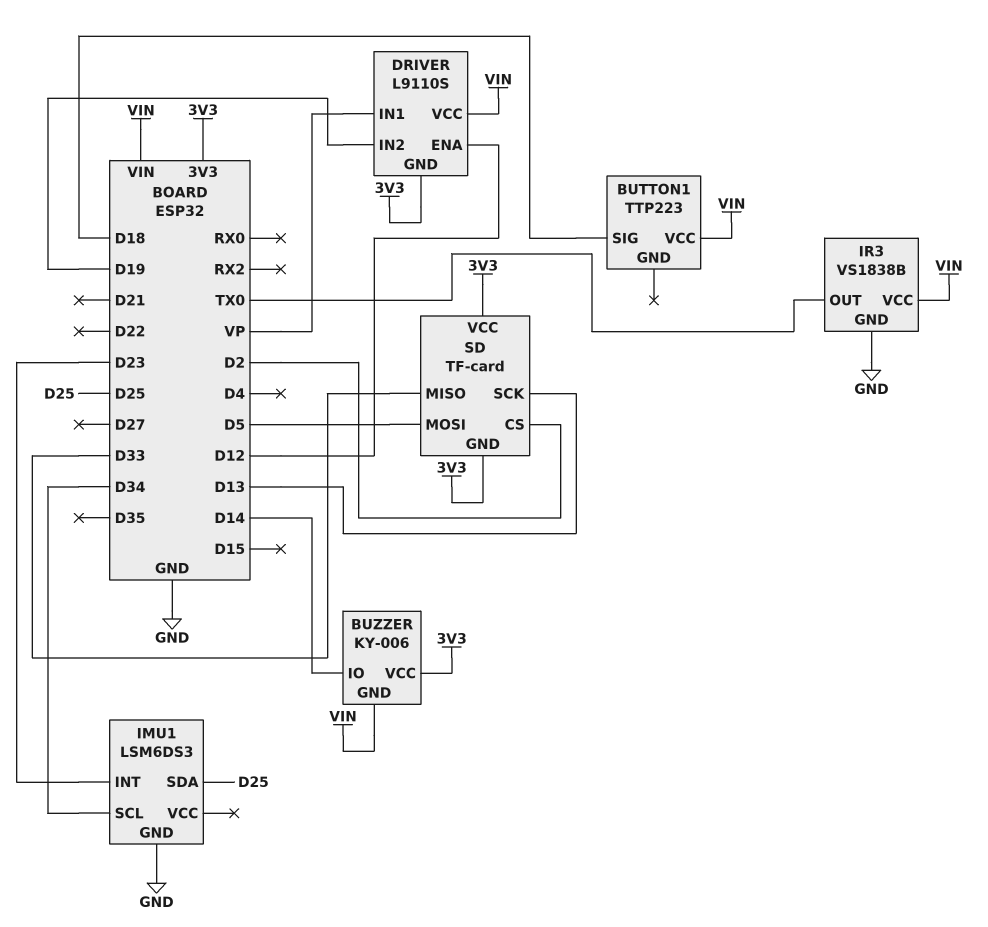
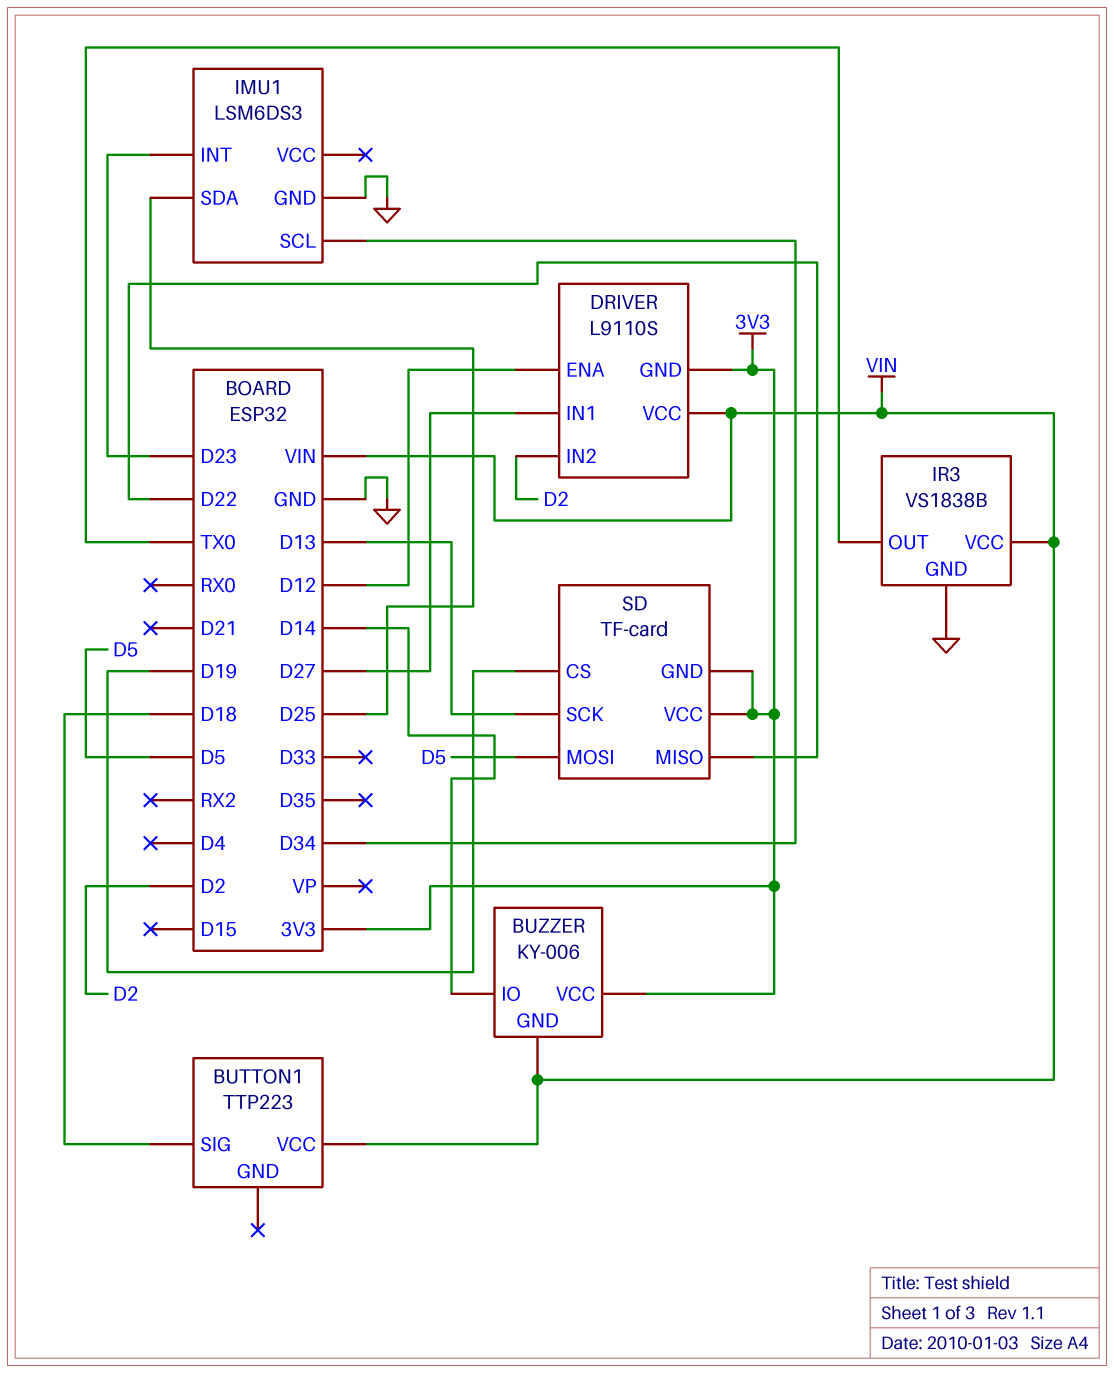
DRIVER pin IN1: VP -> D27
DRIVER pin IN2: D19 -> D2
SD pin CS: D2 -> D19
SD pin MISO: D33 -> D22

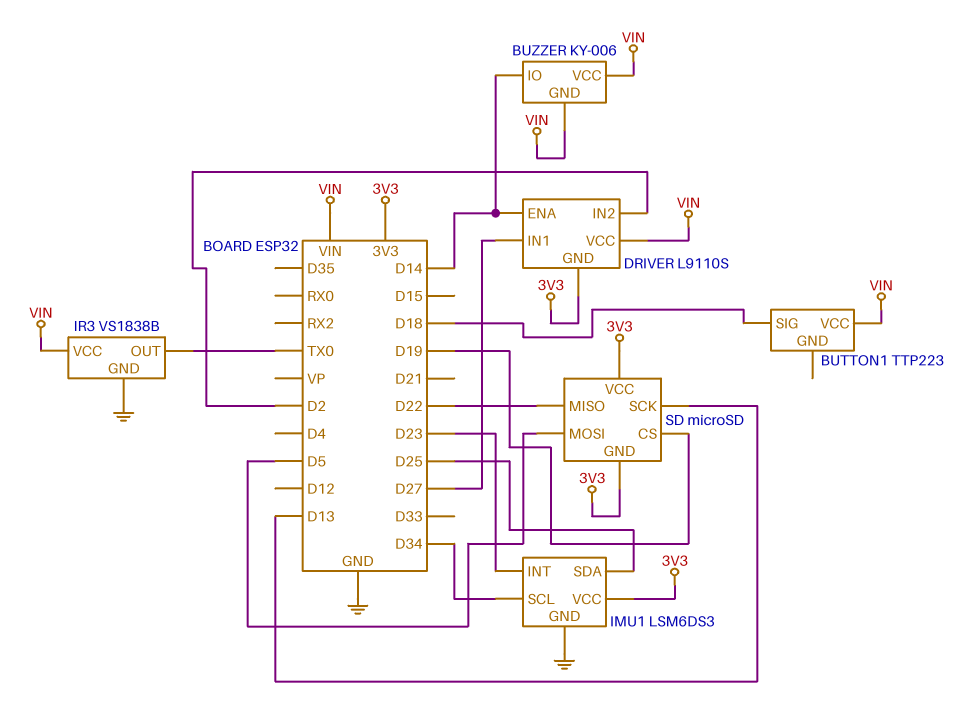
BUZZER pin VCC: 3V3 -> VIN
DRIVER pin ENA: D12 -> D14
IMU1 pin VCC: none -> 3V3
SD: TF-card -> microSD

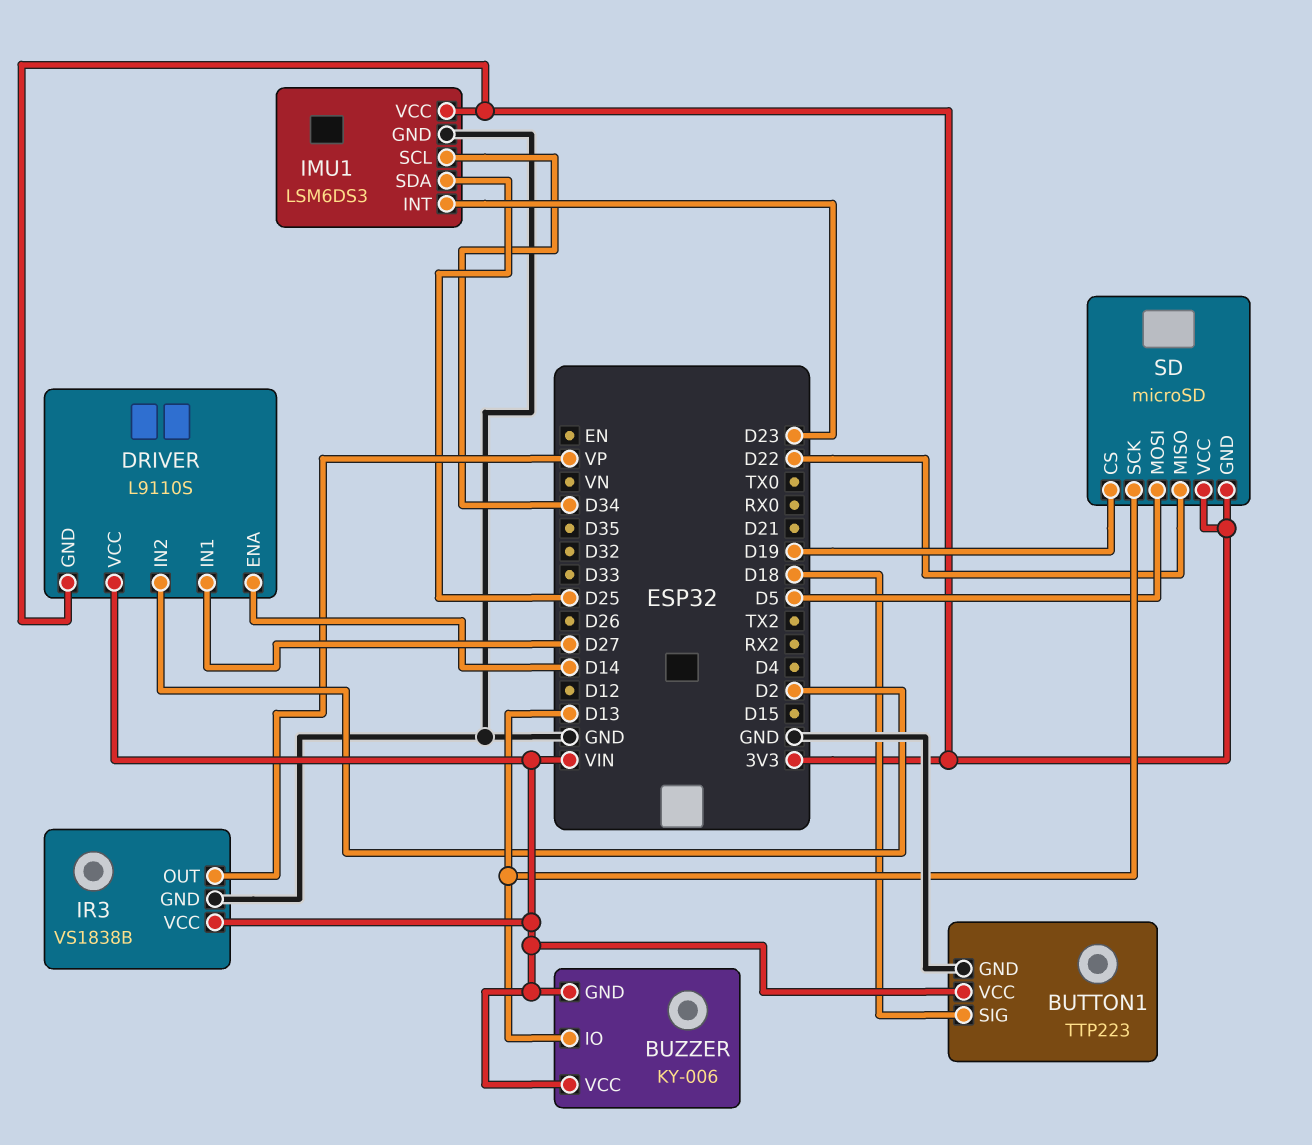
BUTTON1 pin GND: none -> GND
BUZZER pin IO: D14 -> D13
IR3 pin OUT: TX0 -> VP

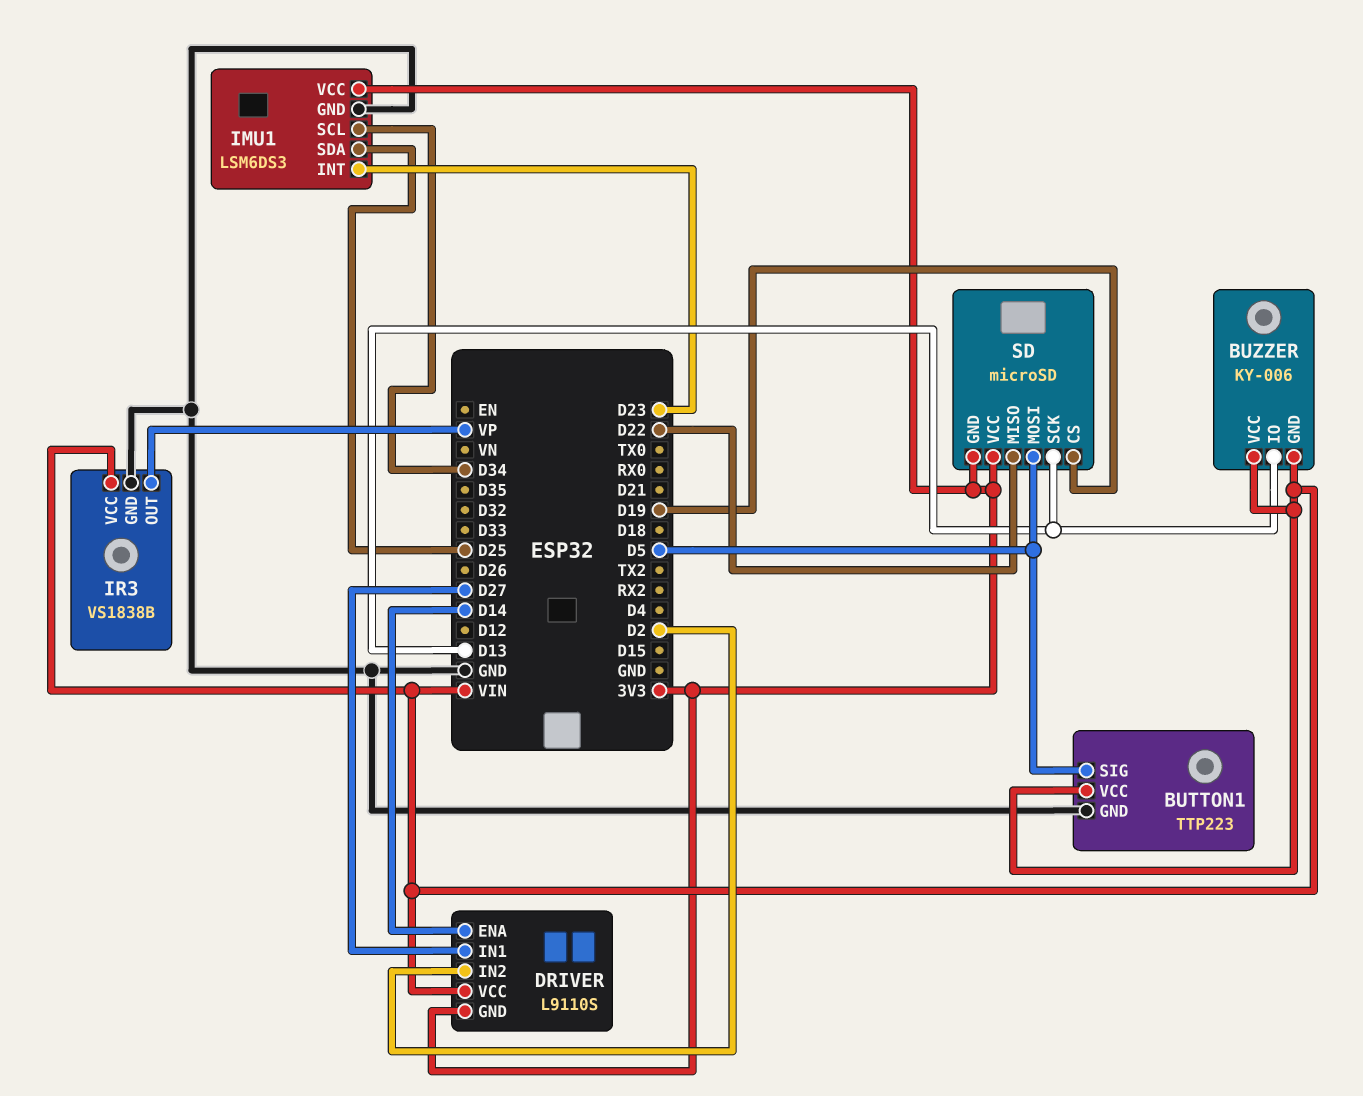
BUTTON1 pin SIG: D18 -> D5

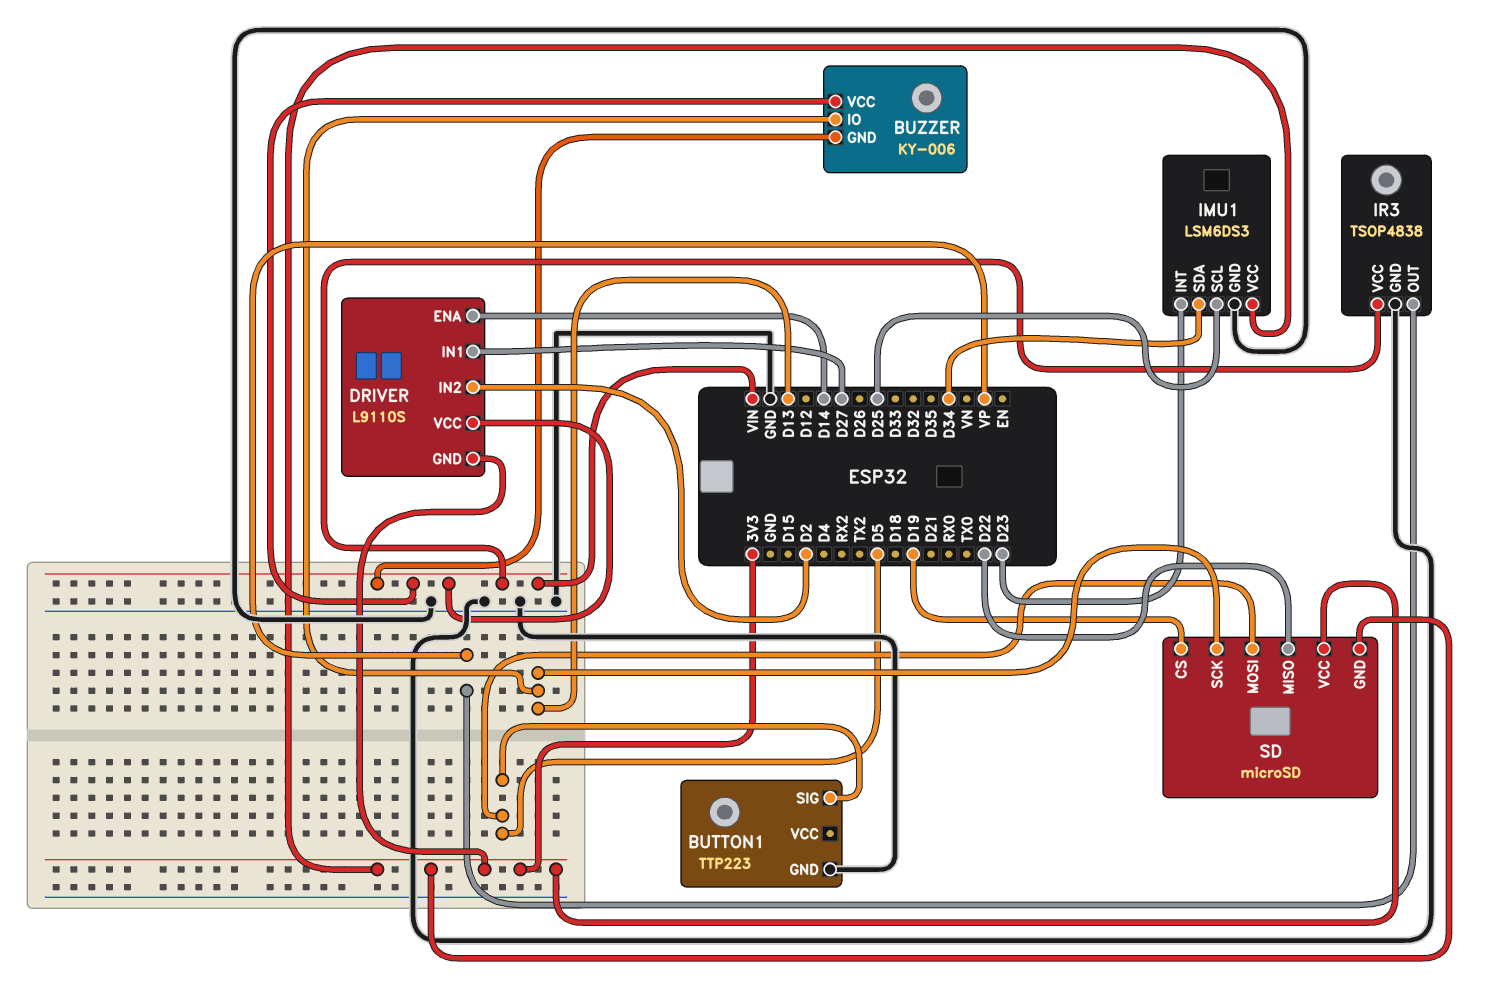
BUTTON1 pin VCC: VIN -> none
IMU1 pin SCL: D34 -> D25
IMU1 pin SDA: D25 -> D34
IR3: VS1838B -> TSOP4838

